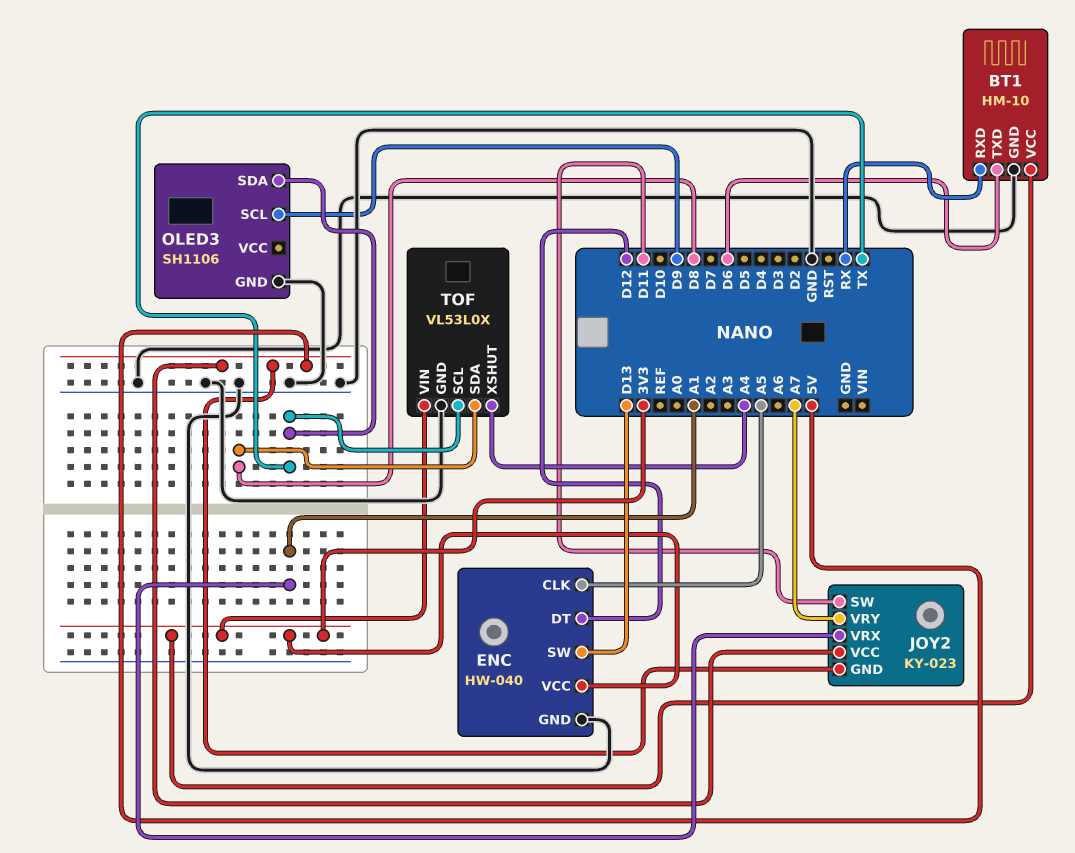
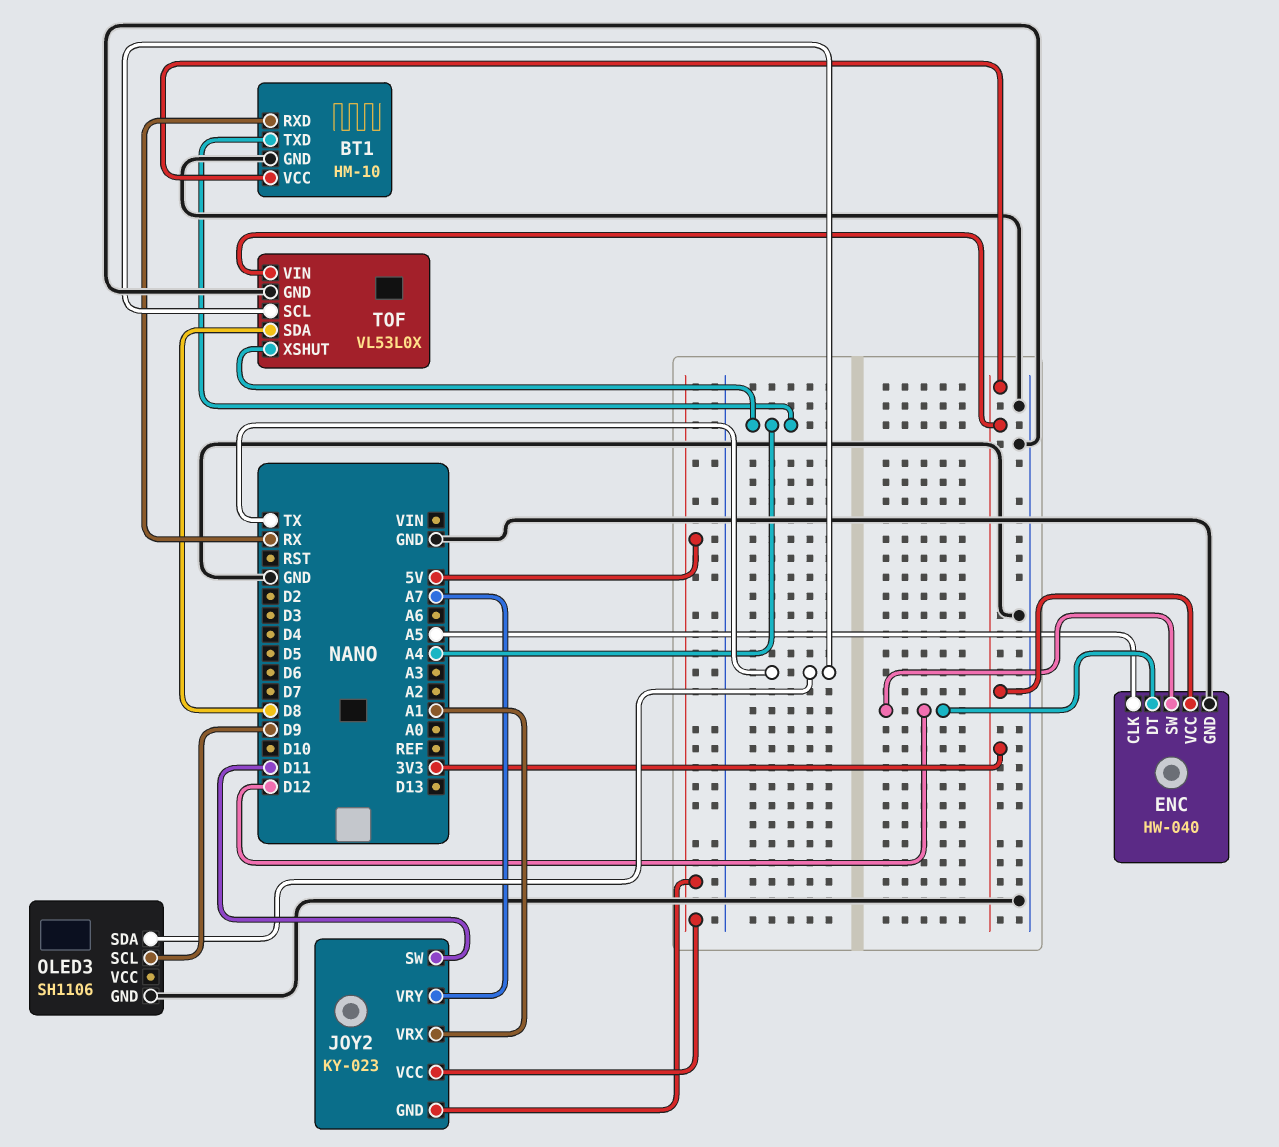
BT1 pin TXD: D6 -> A4
ENC pin SW: D13 -> D12

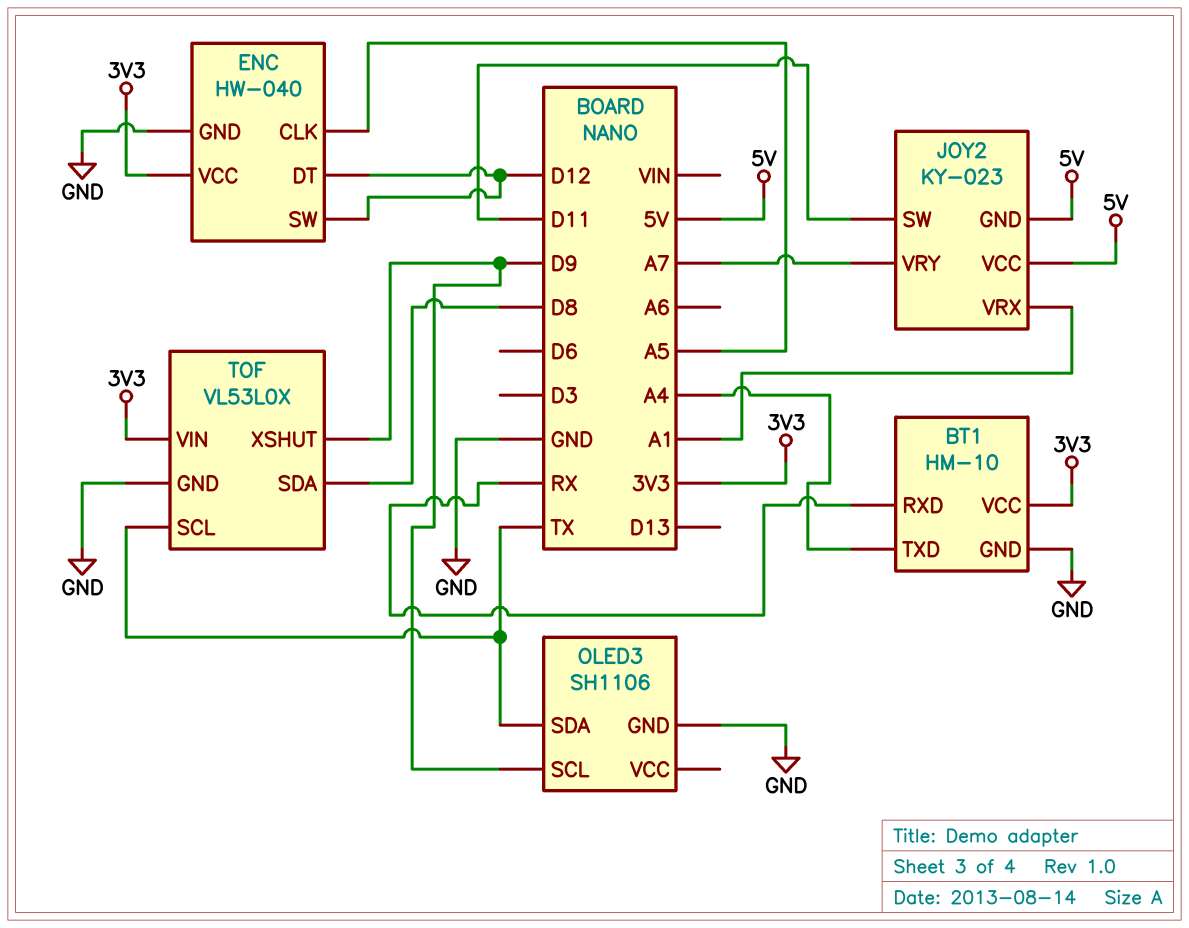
TOF pin XSHUT: A4 -> D9

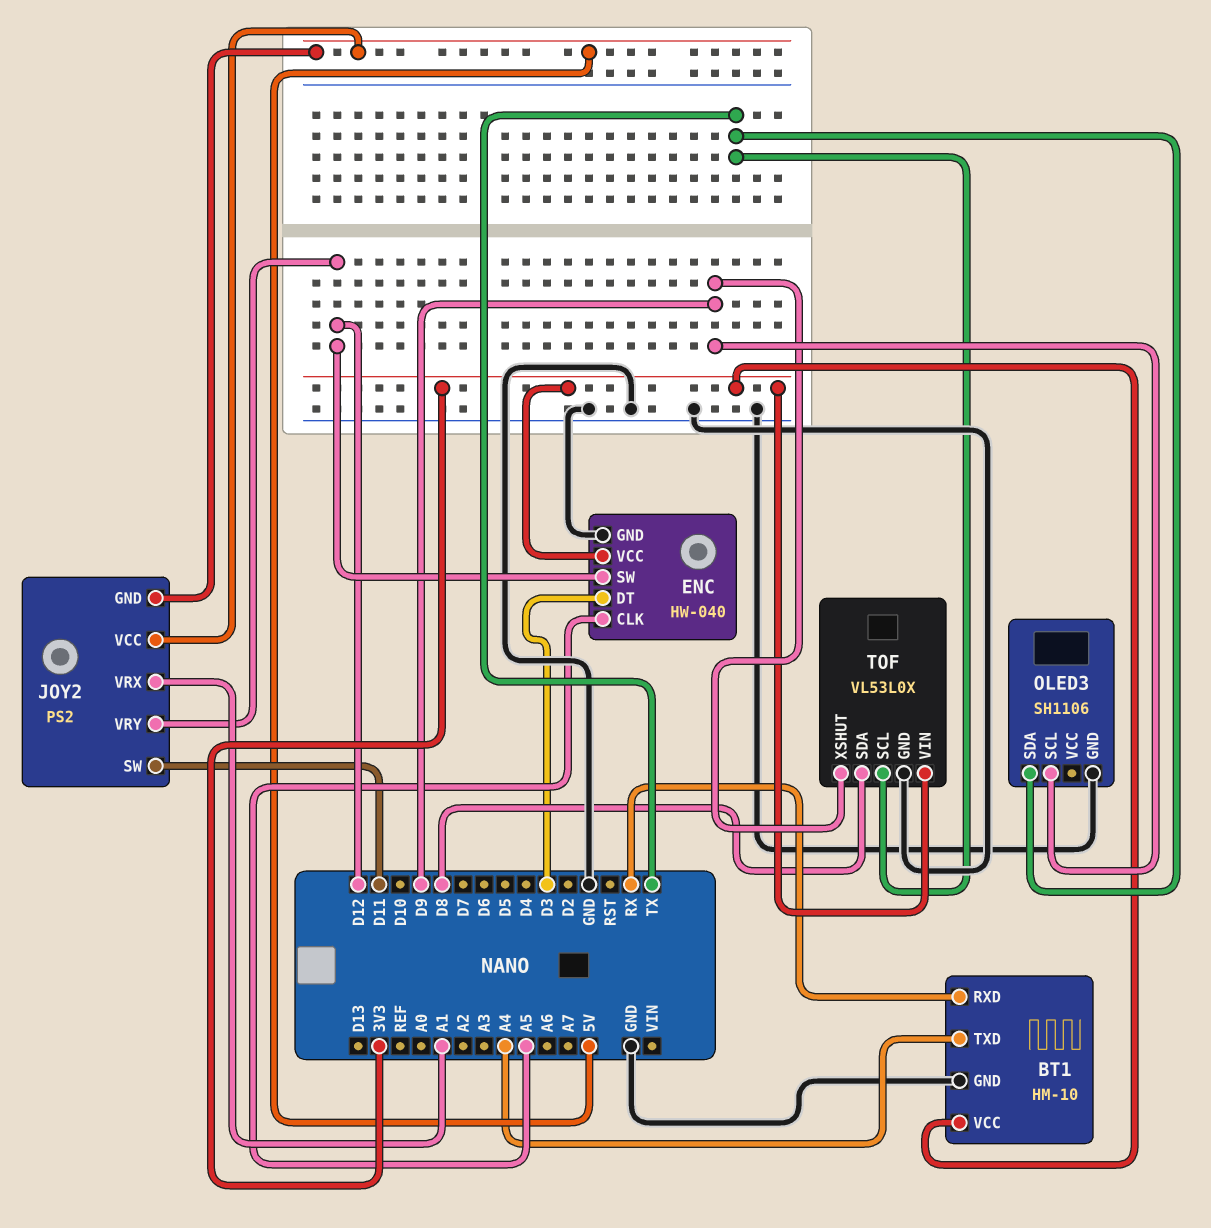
ENC pin DT: D12 -> D3
JOY2: KY-023 -> PS2
JOY2 pin VRY: A7 -> D12

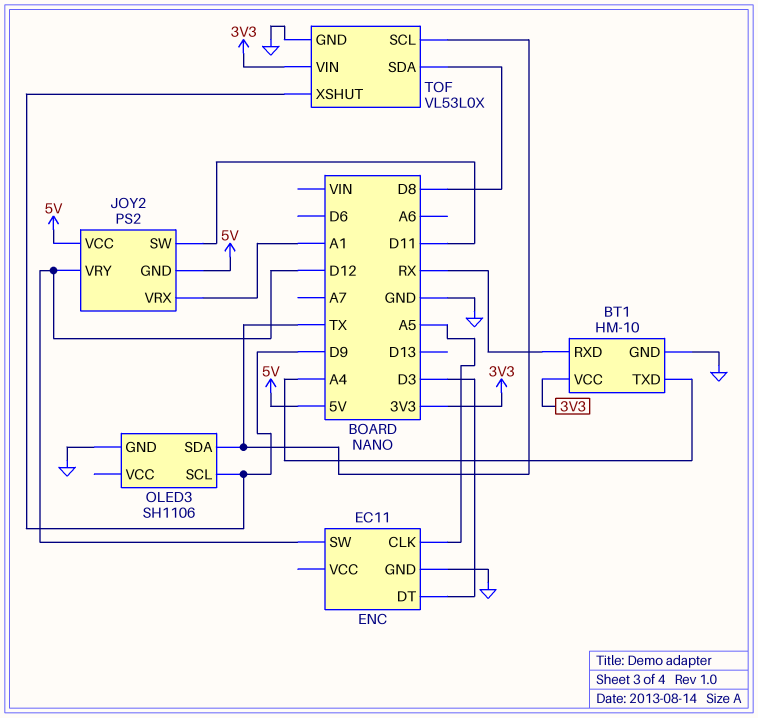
ENC: HW-040 -> EC11
ENC pin VCC: 3V3 -> none

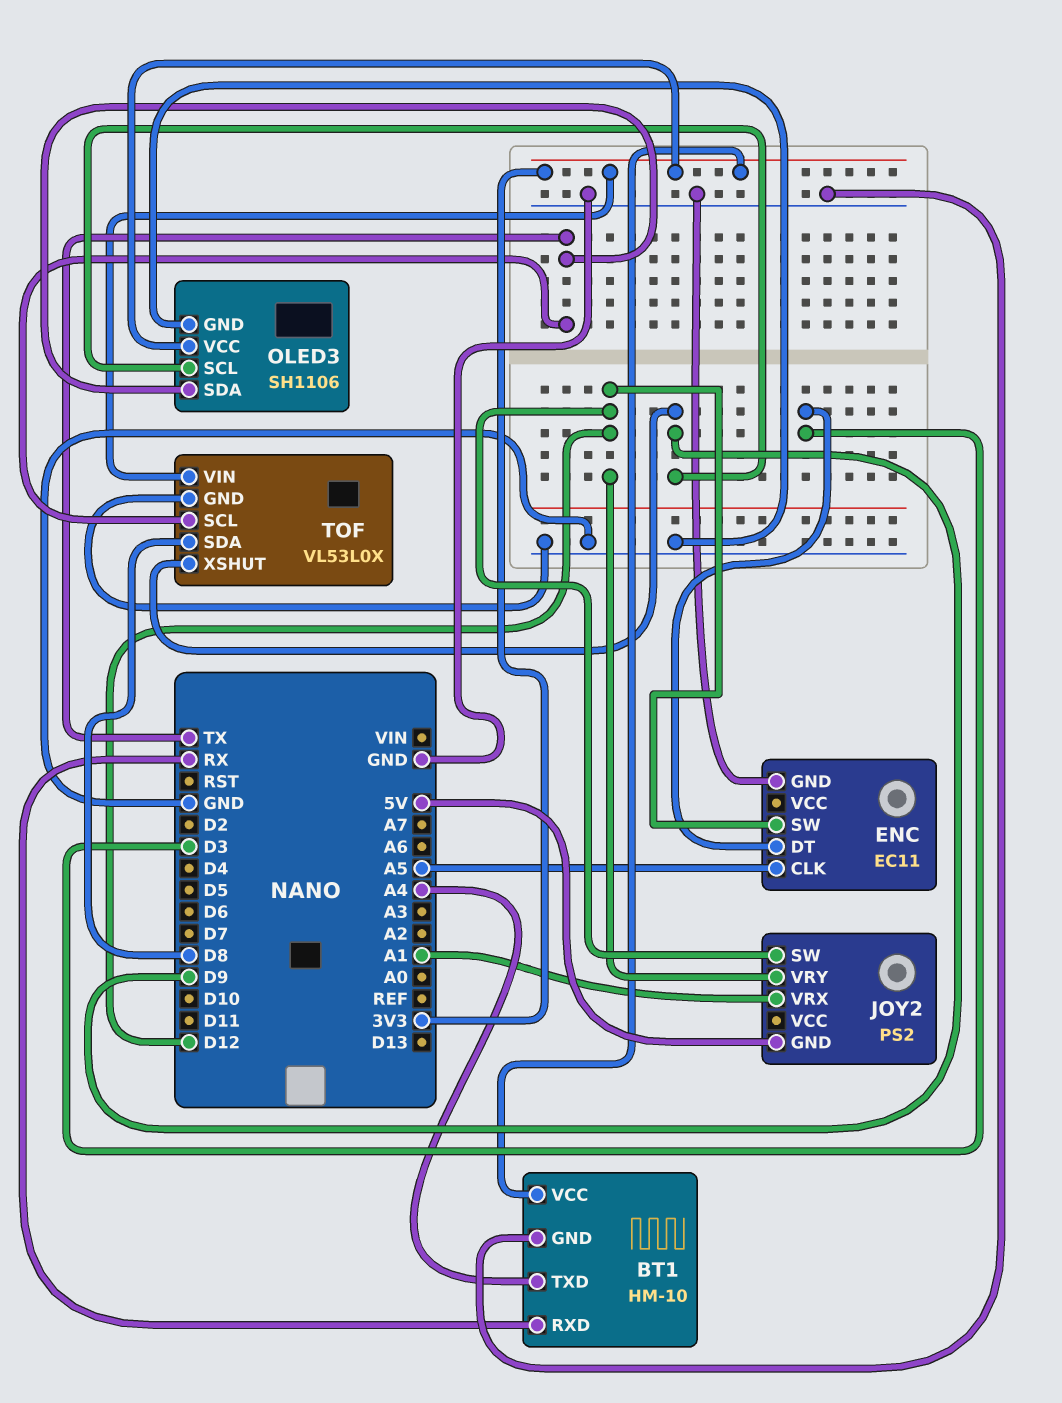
JOY2 pin SW: D11 -> D12
JOY2 pin VCC: 5V -> none
OLED3 pin VCC: none -> 3V3

